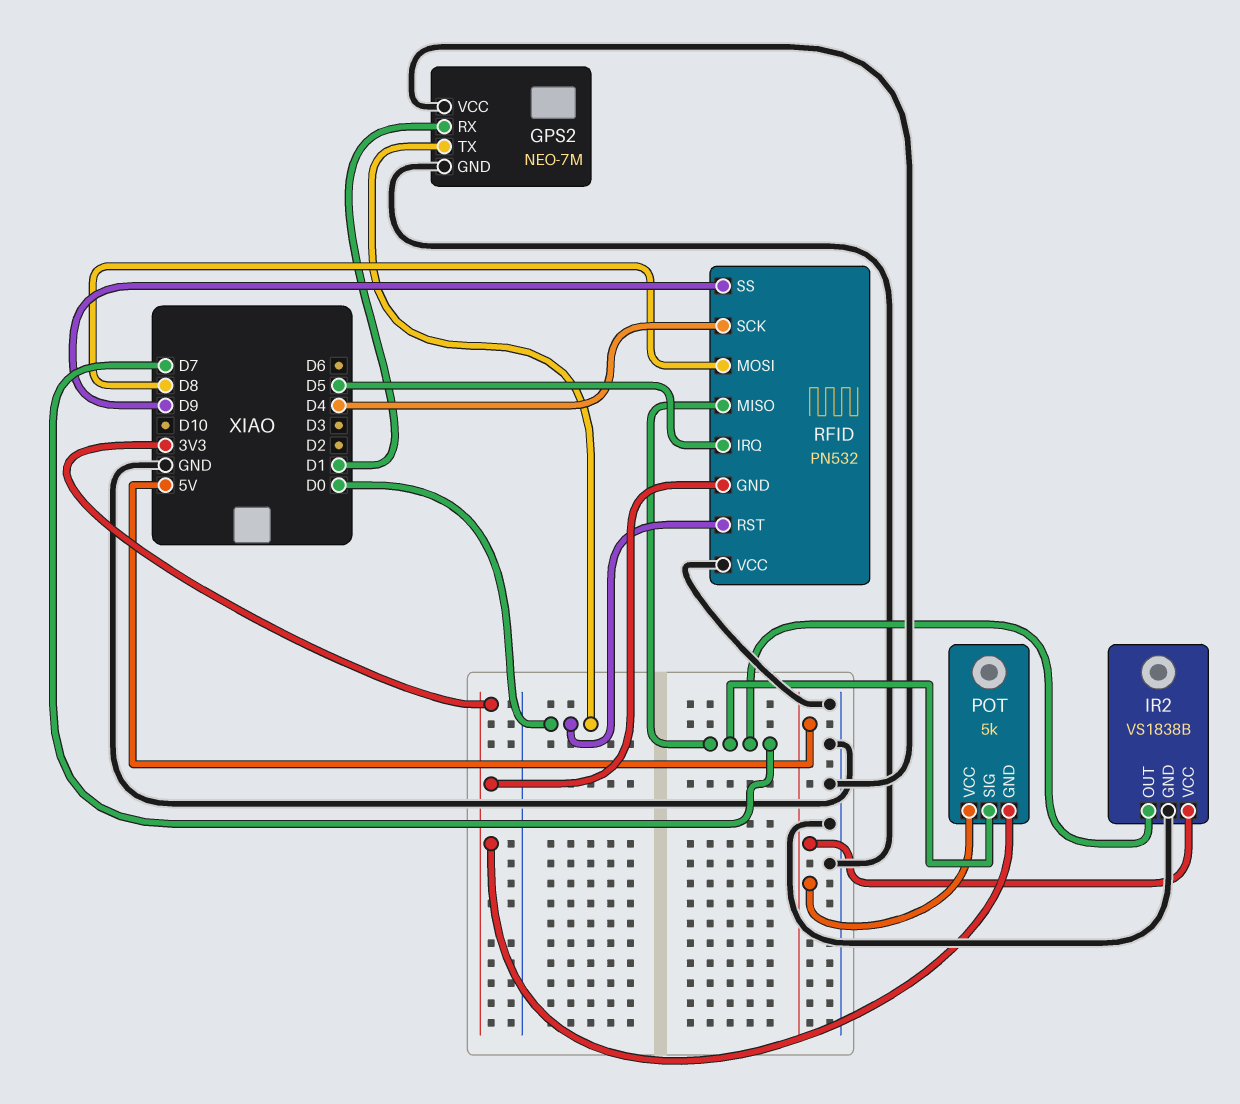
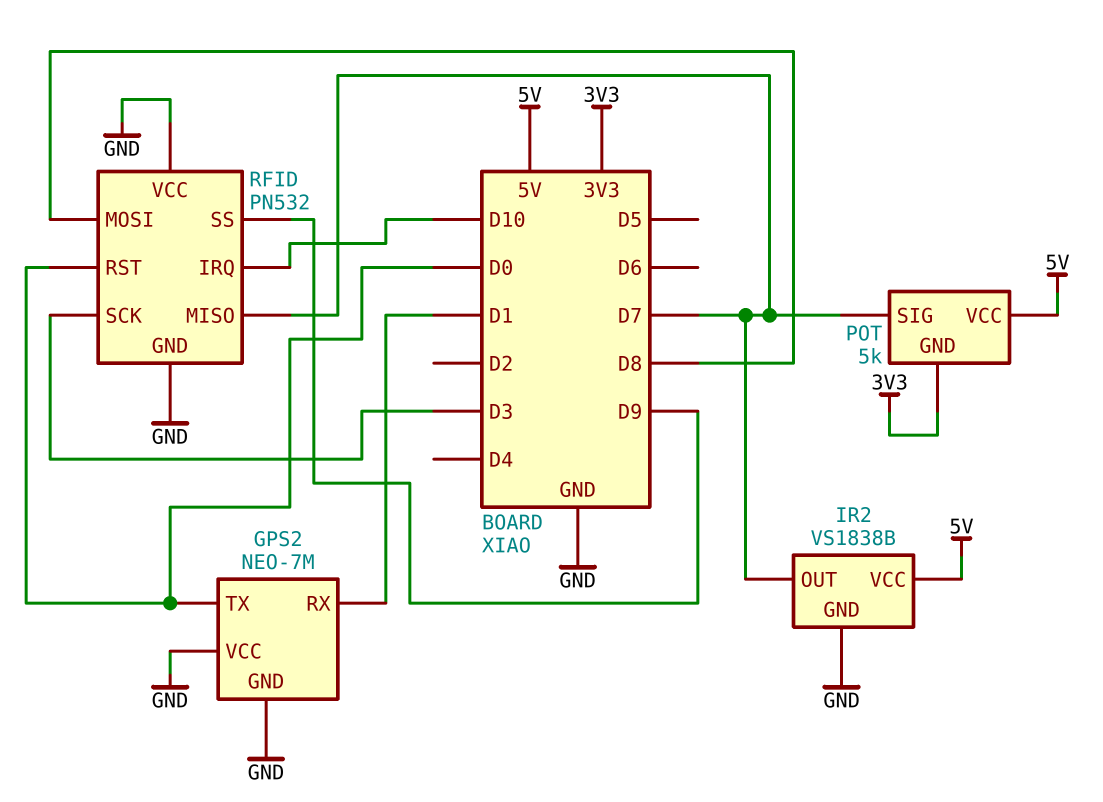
RFID pin GND: 3V3 -> GND
RFID pin IRQ: D5 -> D10
RFID pin SCK: D4 -> D3

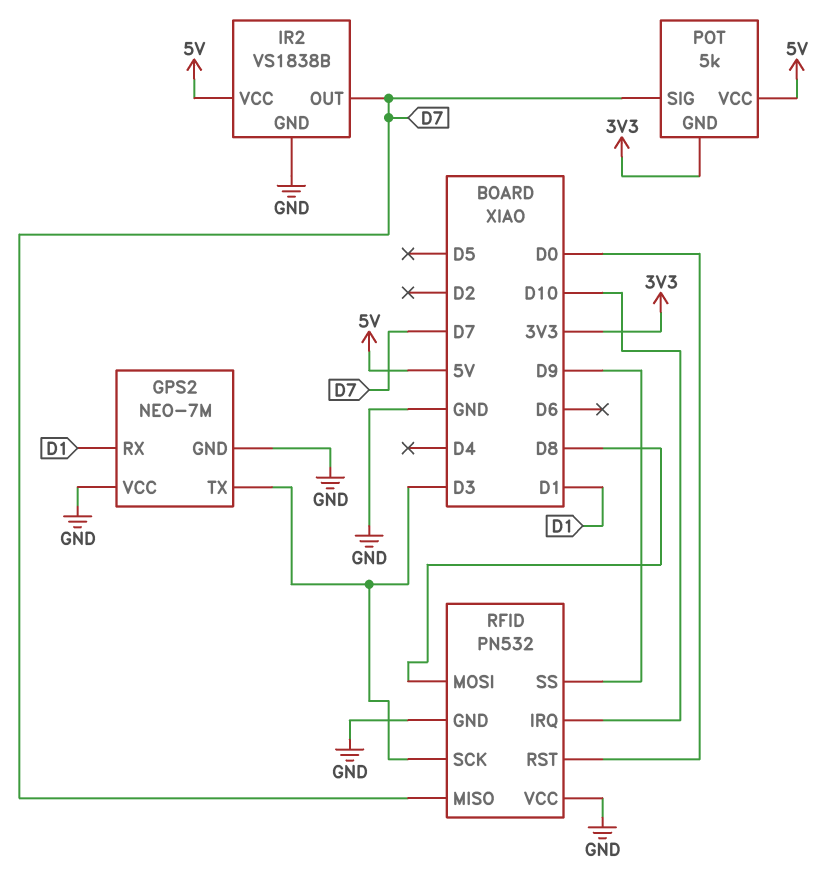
GPS2 pin TX: D0 -> D3

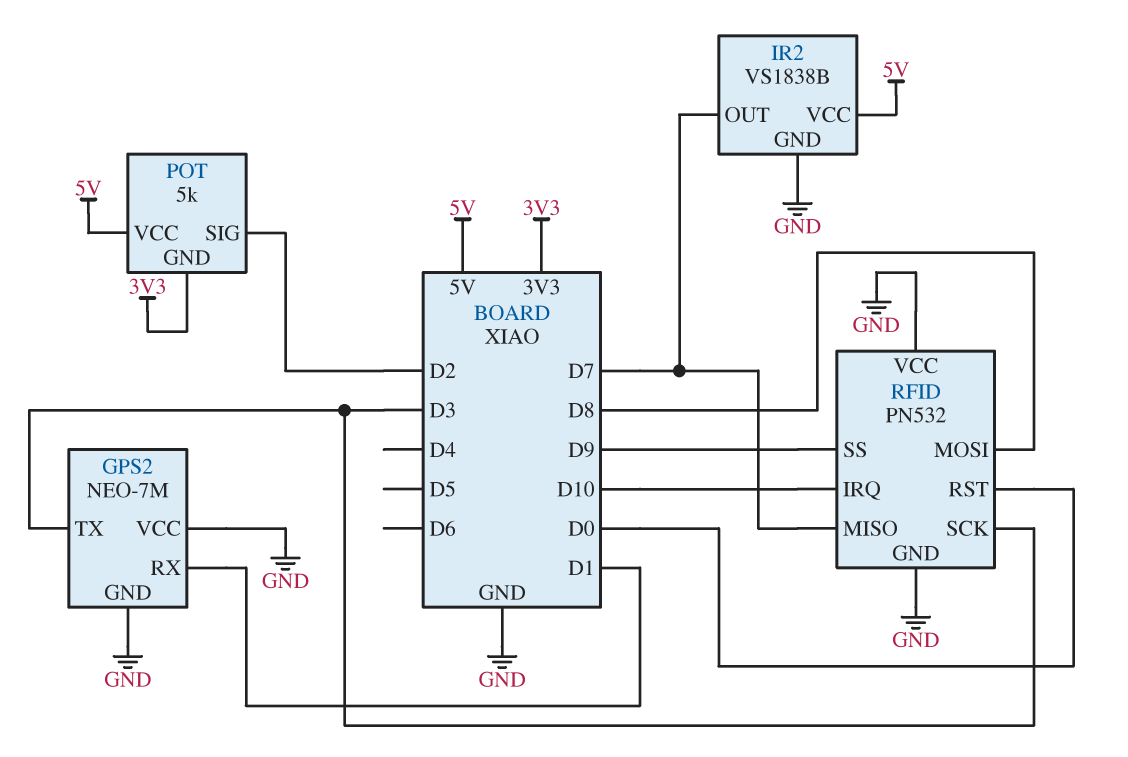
POT pin SIG: D7 -> D2

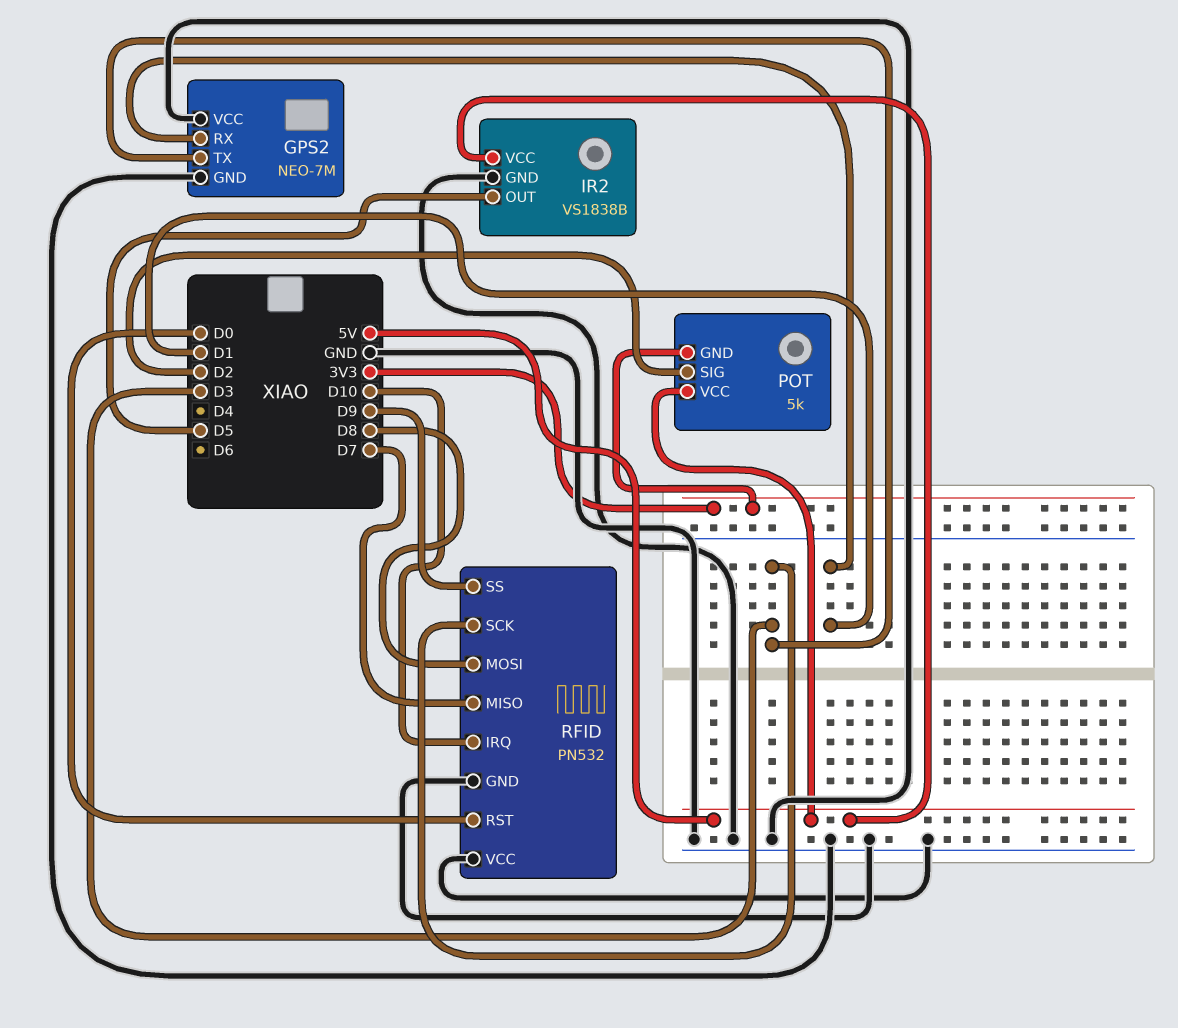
IR2 pin OUT: D7 -> D5

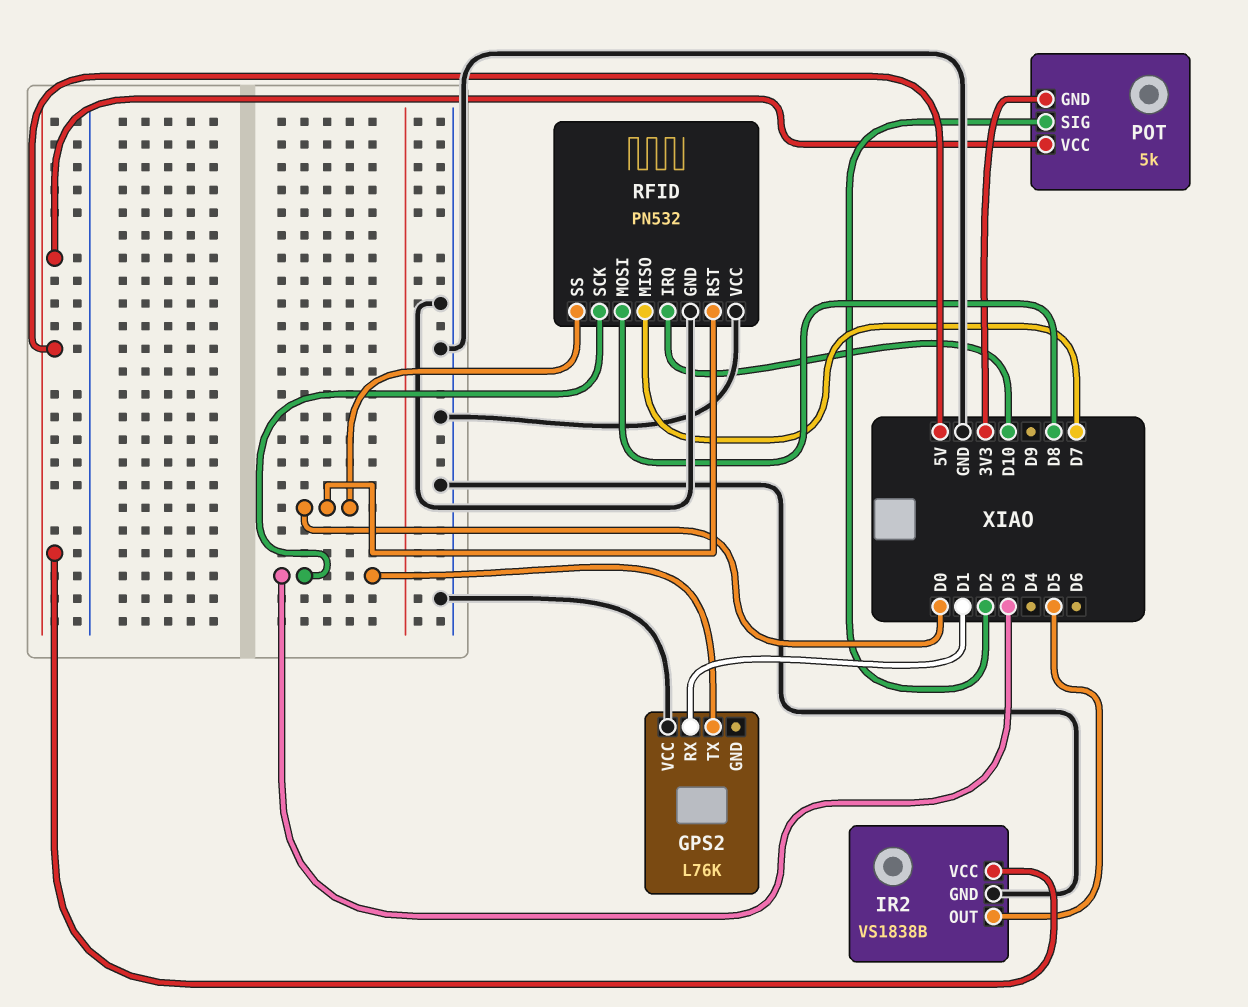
GPS2: NEO-7M -> L76K
GPS2 pin GND: GND -> none
RFID pin SS: D9 -> D0

